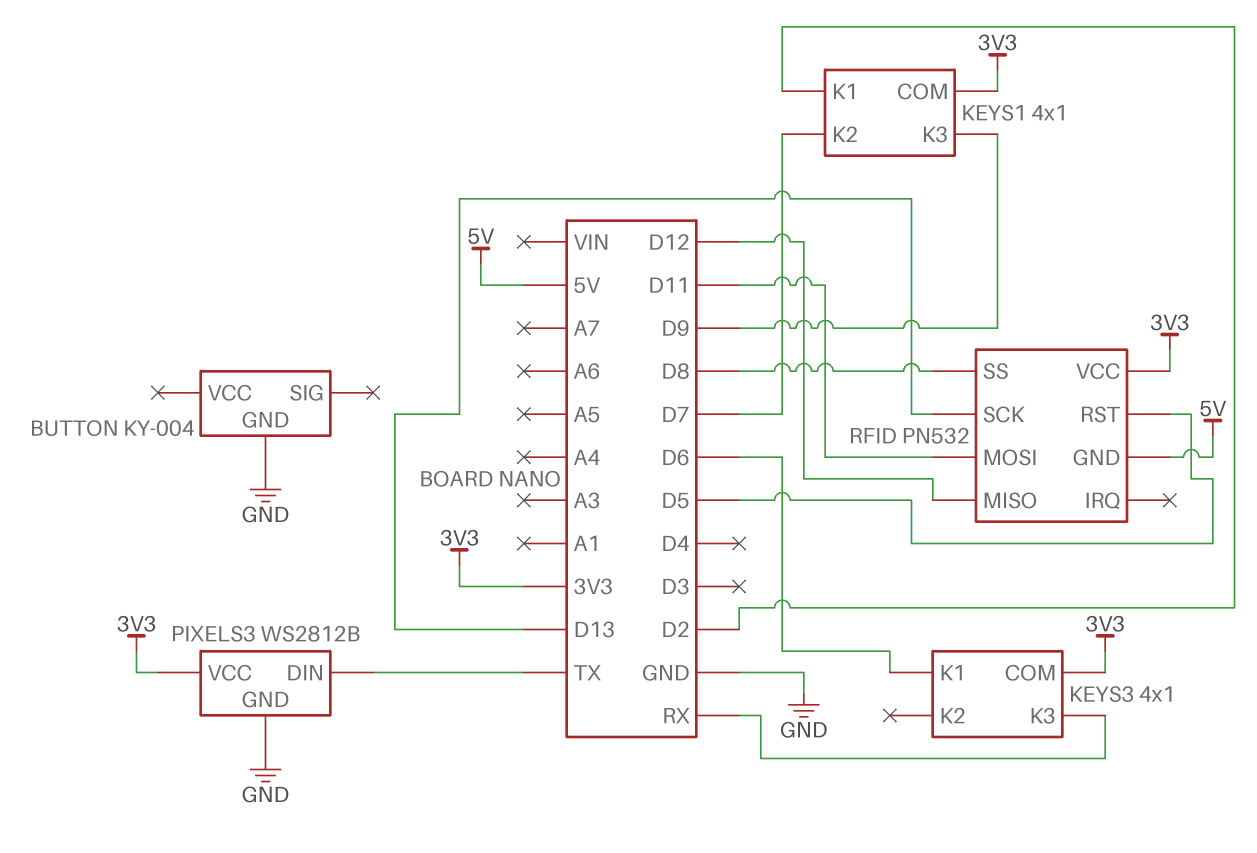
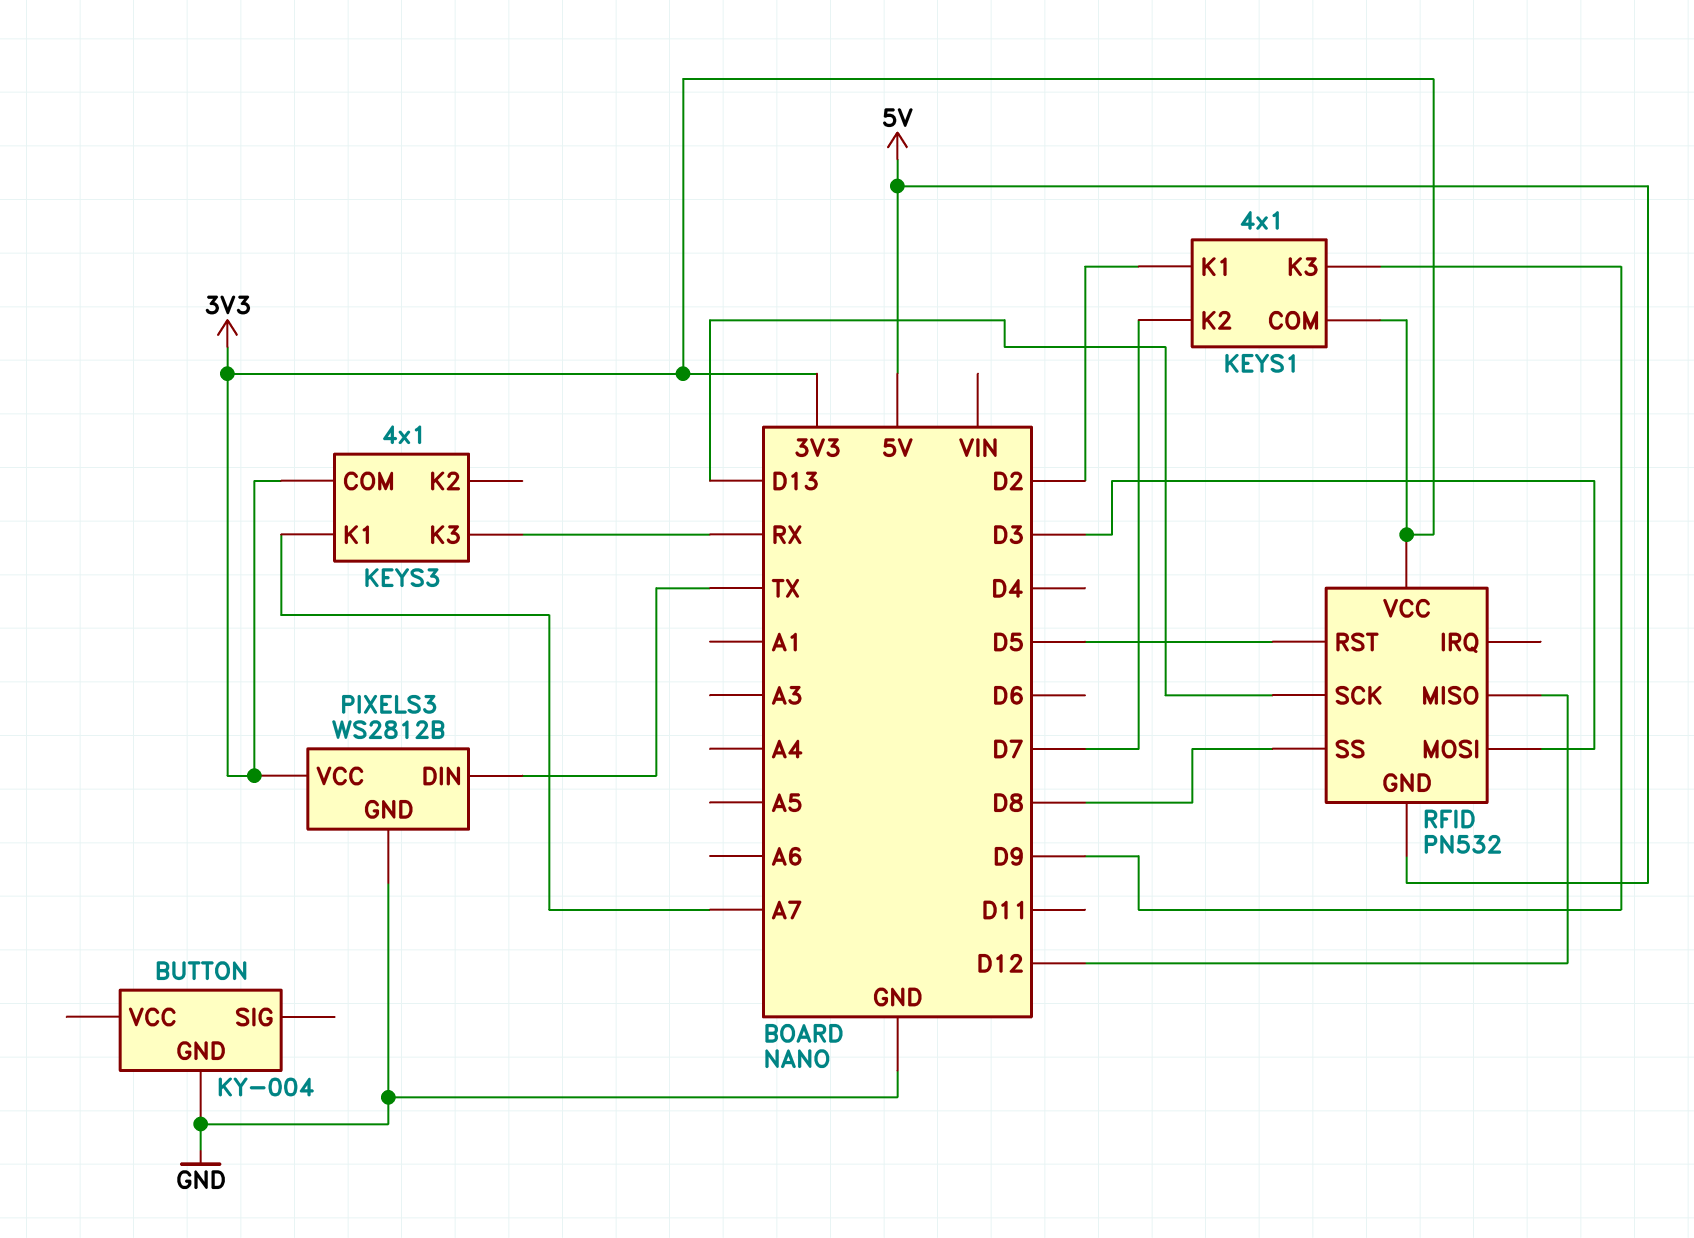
KEYS3 pin K1: D6 -> A7
RFID pin MOSI: D11 -> D3

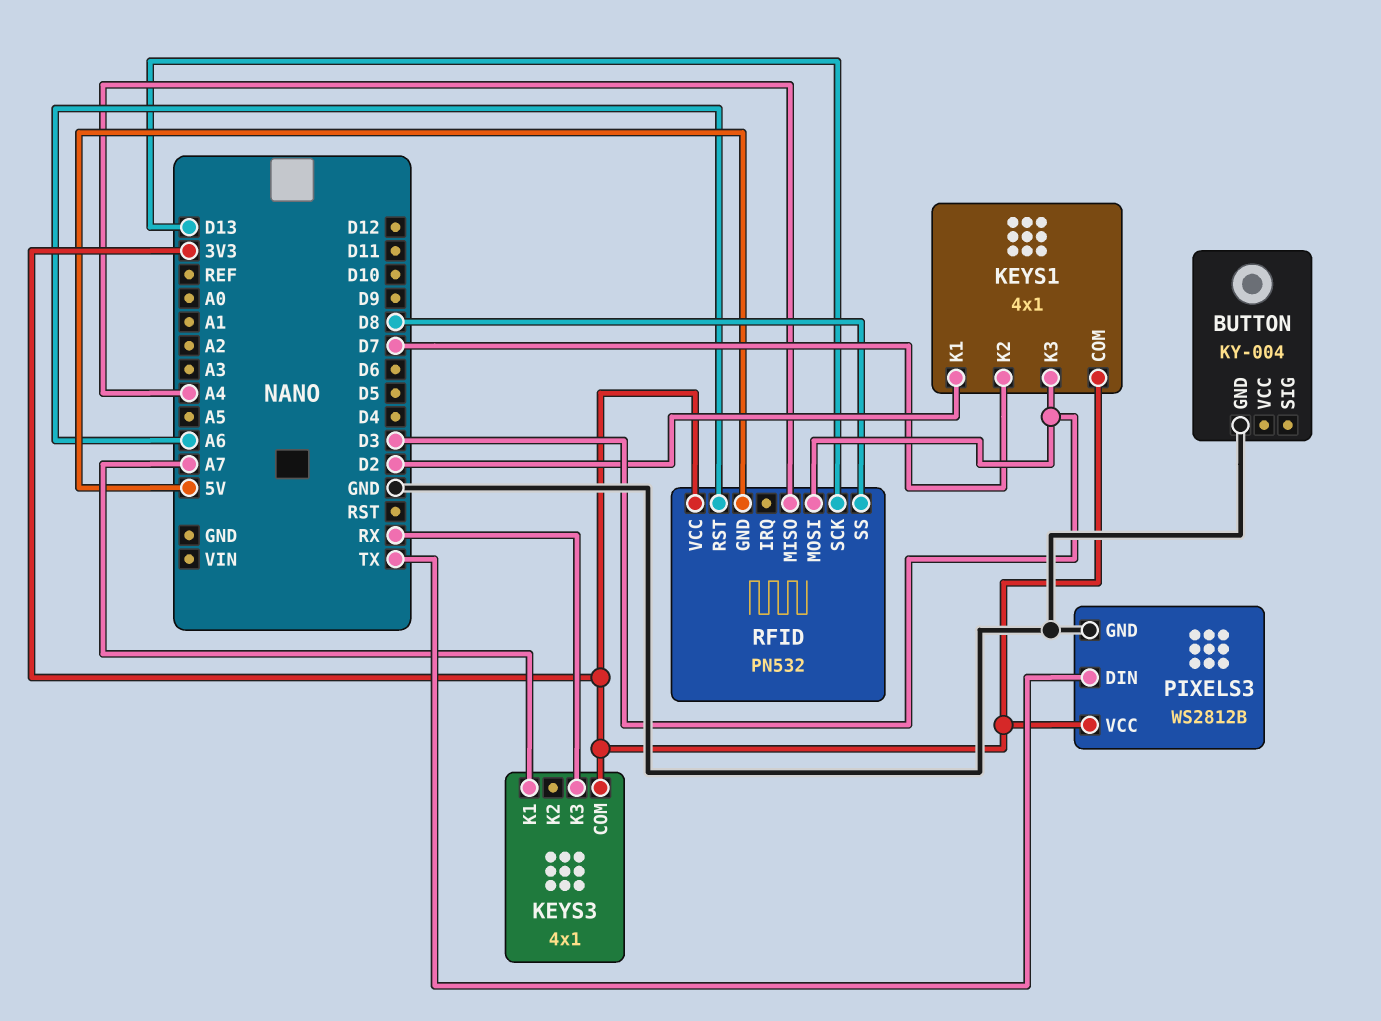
KEYS1 pin K3: D9 -> D3
RFID pin MISO: D12 -> A4
RFID pin RST: D5 -> A6

